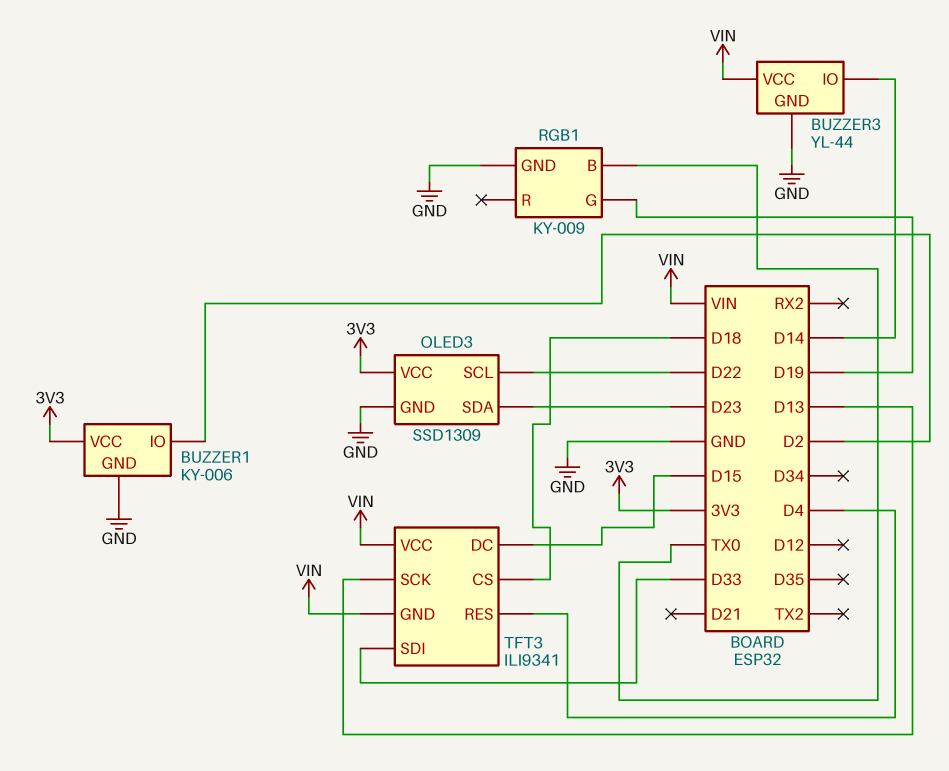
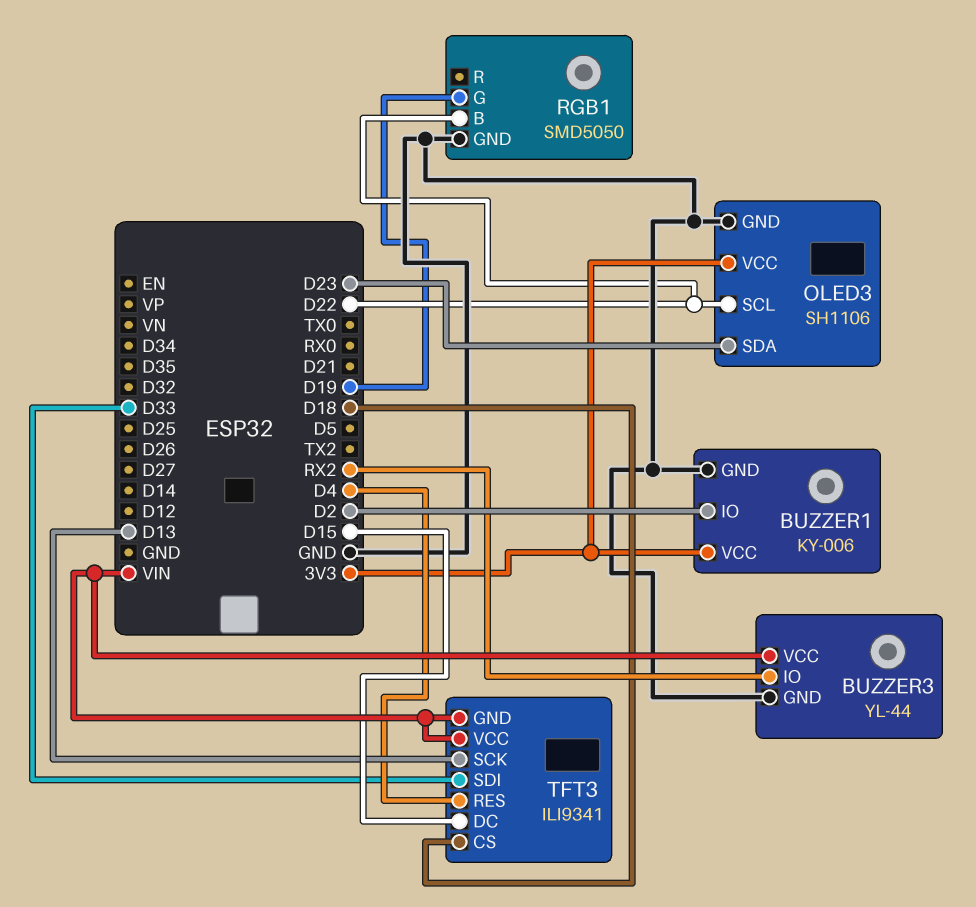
BUZZER3 pin IO: D14 -> RX2
OLED3: SSD1309 -> SH1106
RGB1: KY-009 -> SMD5050
RGB1 pin B: TX0 -> D22

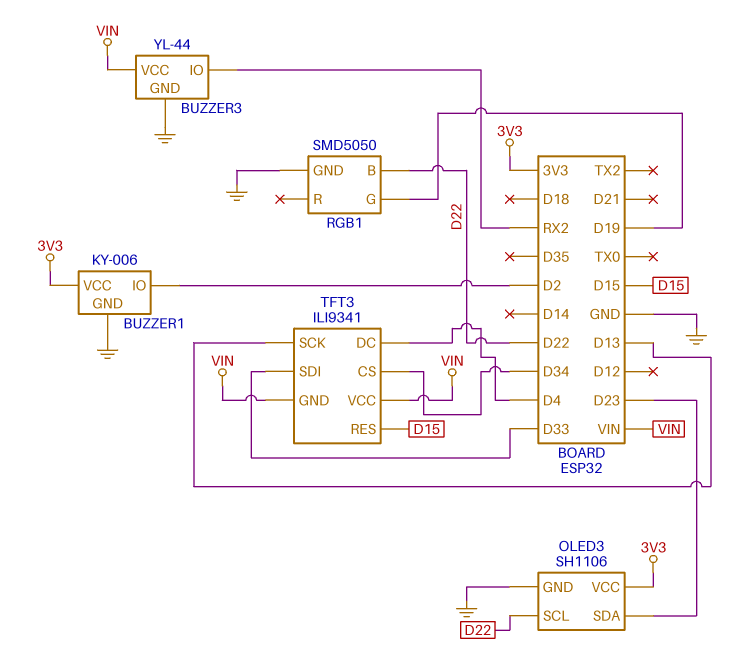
TFT3 pin CS: D18 -> D34
TFT3 pin DC: D15 -> D4
TFT3 pin RES: D4 -> D15

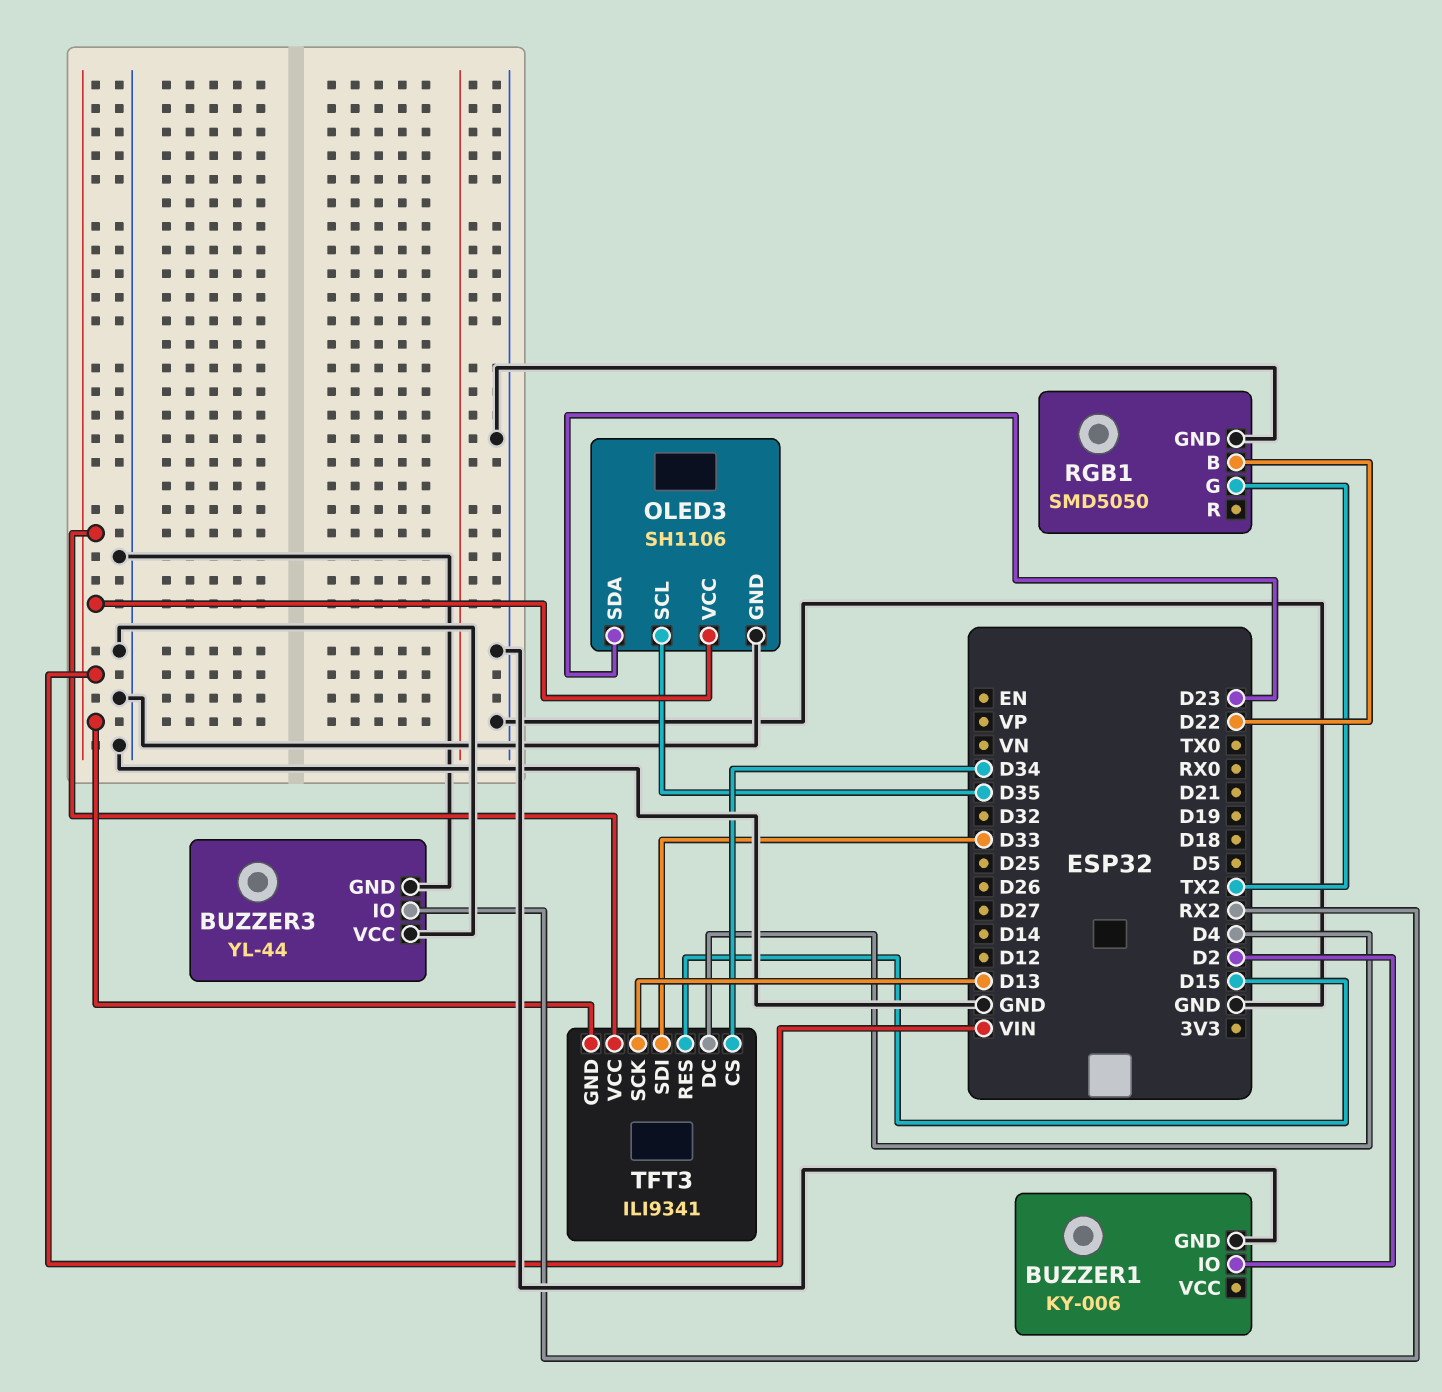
BUZZER1 pin VCC: 3V3 -> none
BUZZER3 pin VCC: VIN -> GND
OLED3 pin SCL: D22 -> D35
OLED3 pin VCC: 3V3 -> VIN
RGB1 pin G: D19 -> TX2

